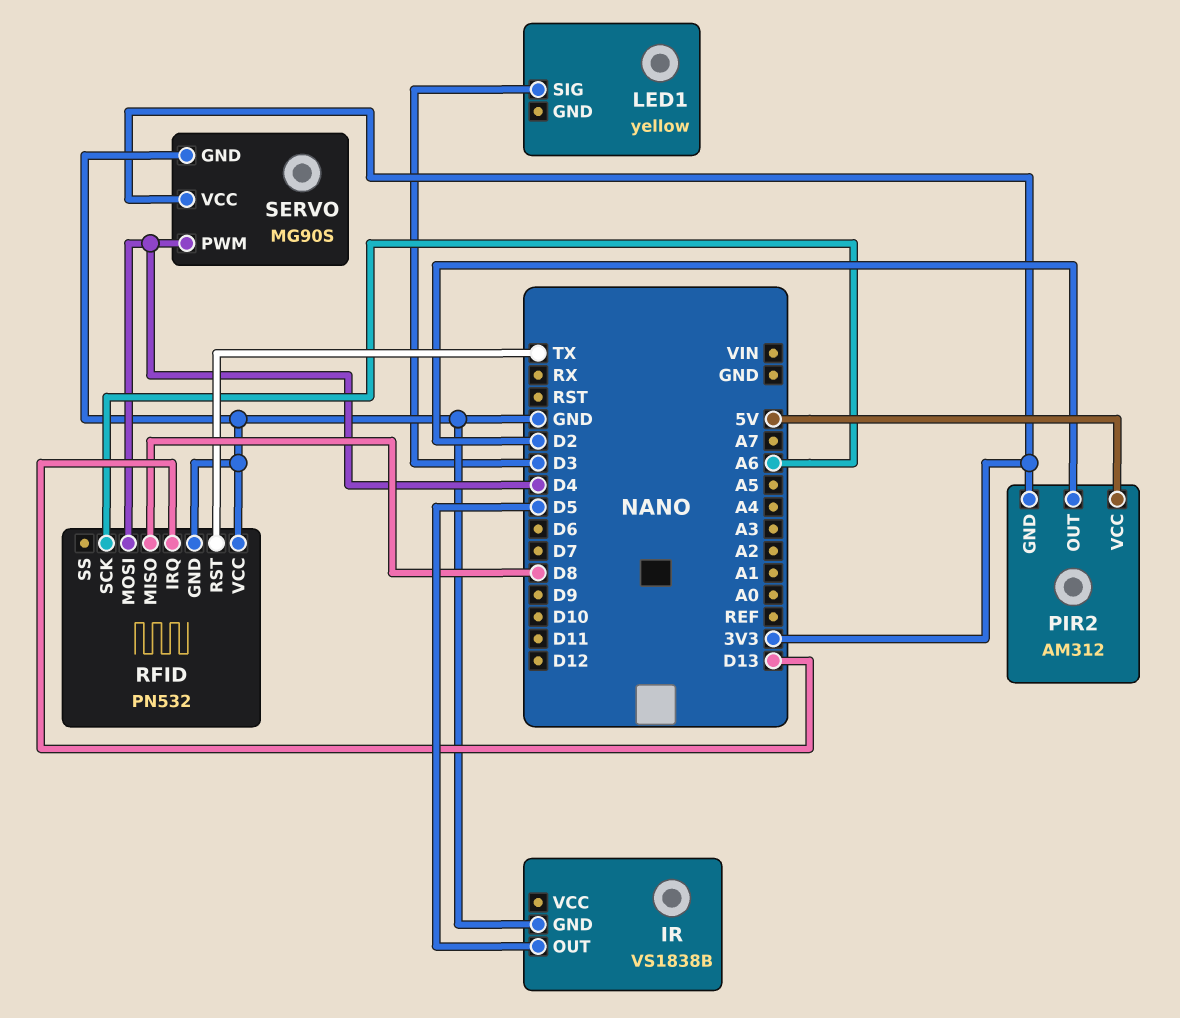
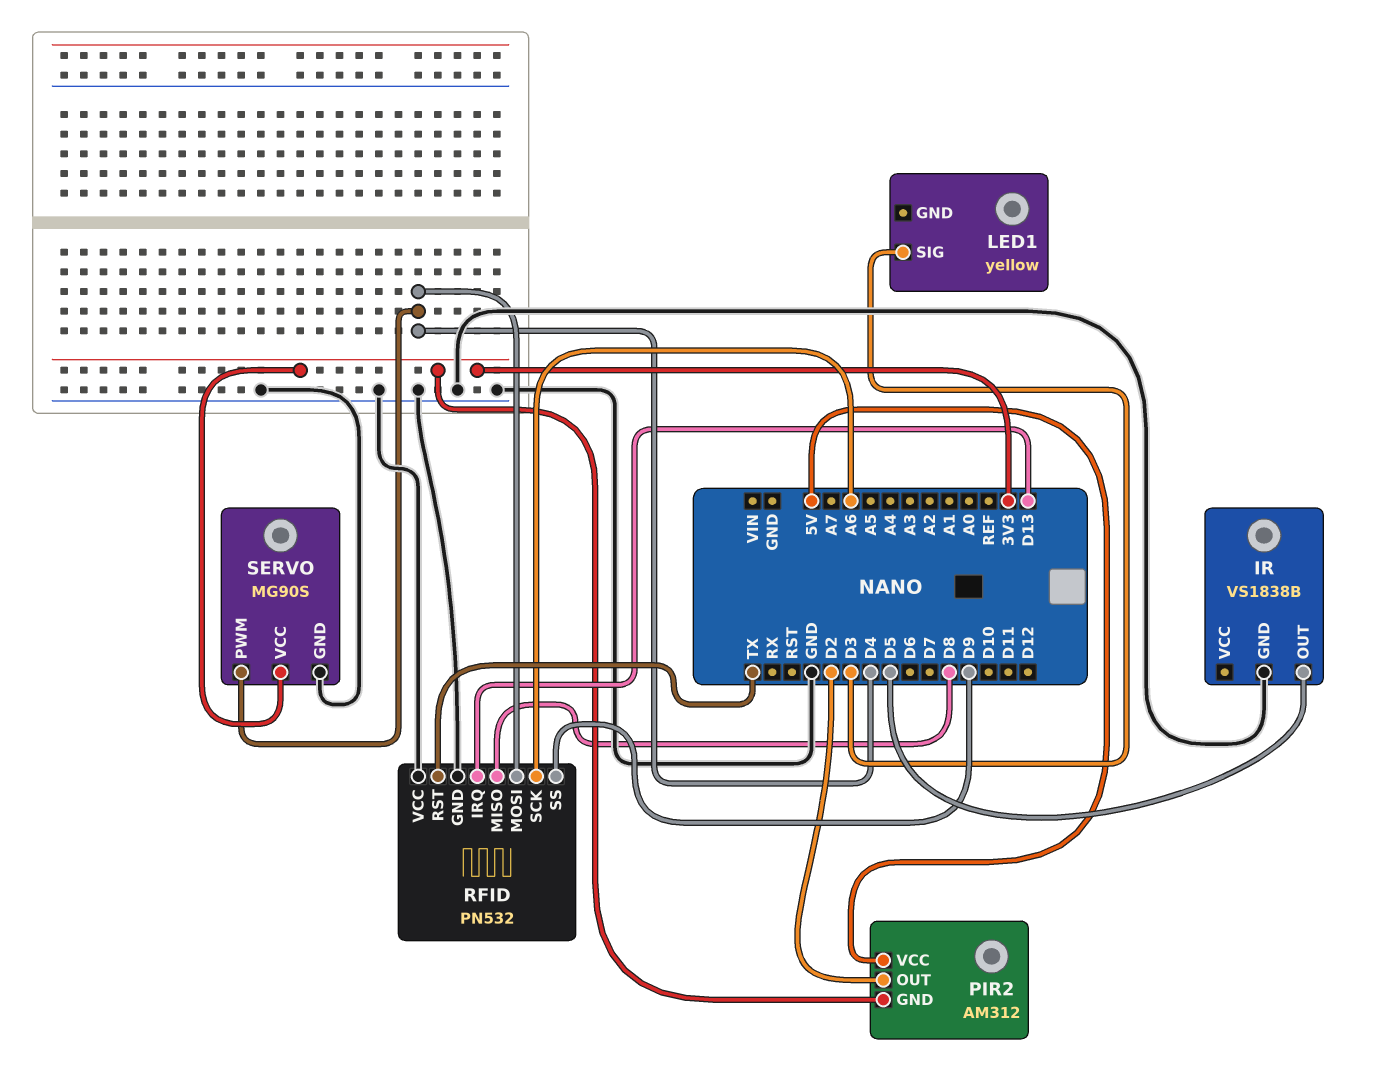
RFID pin SS: none -> D9

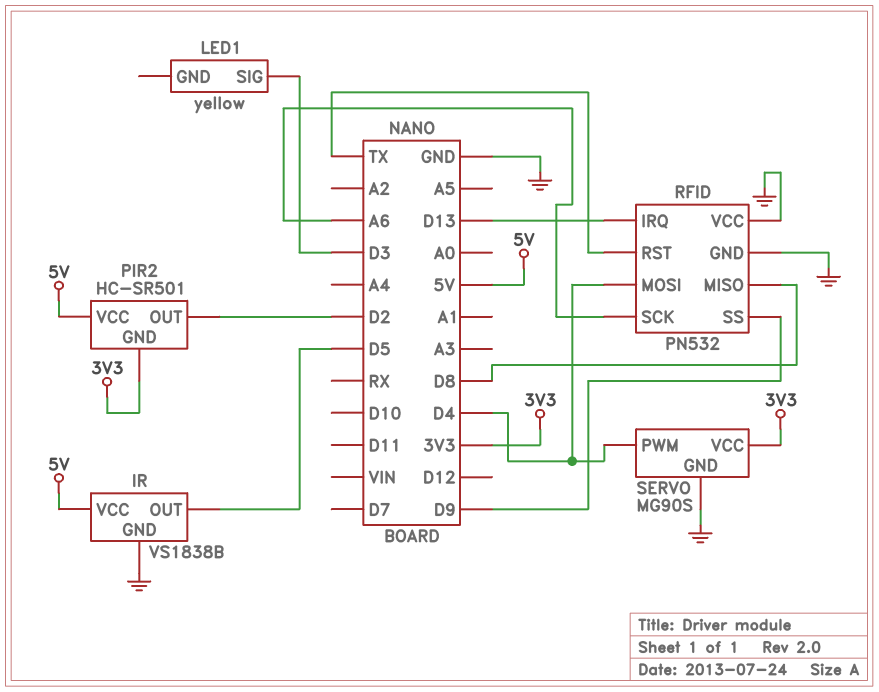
IR pin VCC: none -> 5V
PIR2: AM312 -> HC-SR501

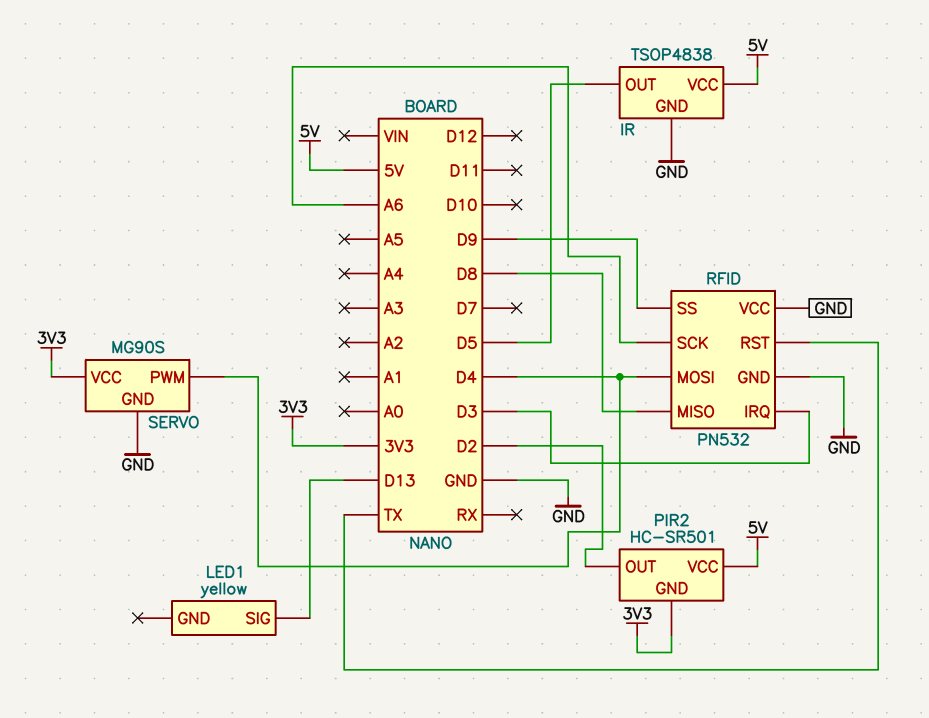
IR: VS1838B -> TSOP4838
LED1 pin SIG: D3 -> D13
RFID pin IRQ: D13 -> D3

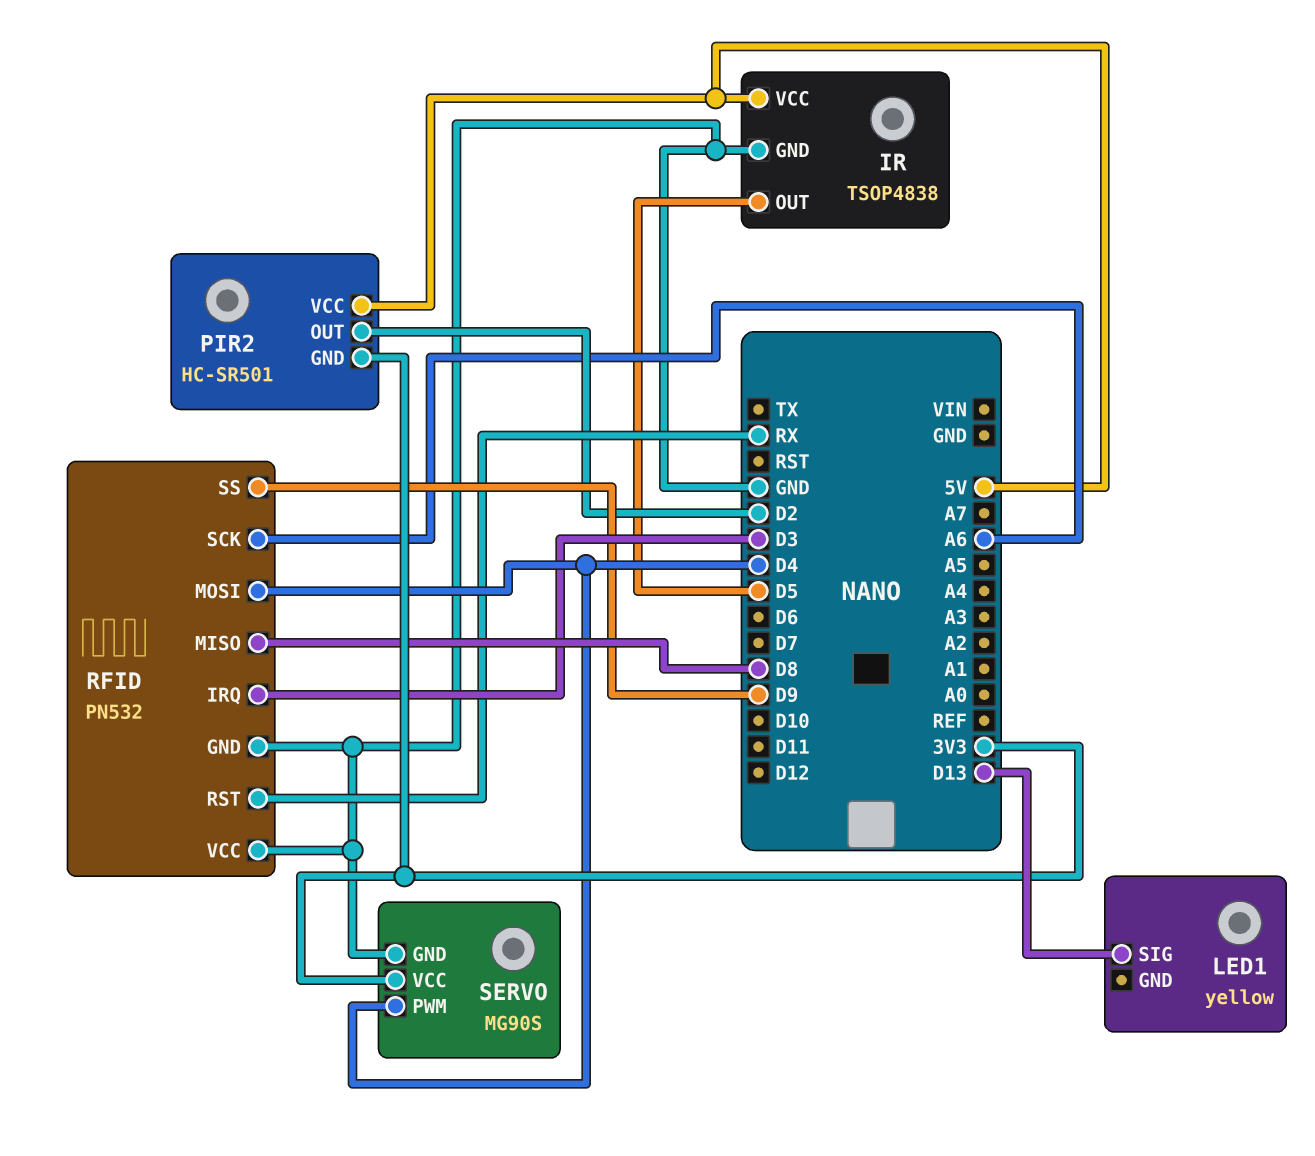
RFID pin RST: TX -> RX

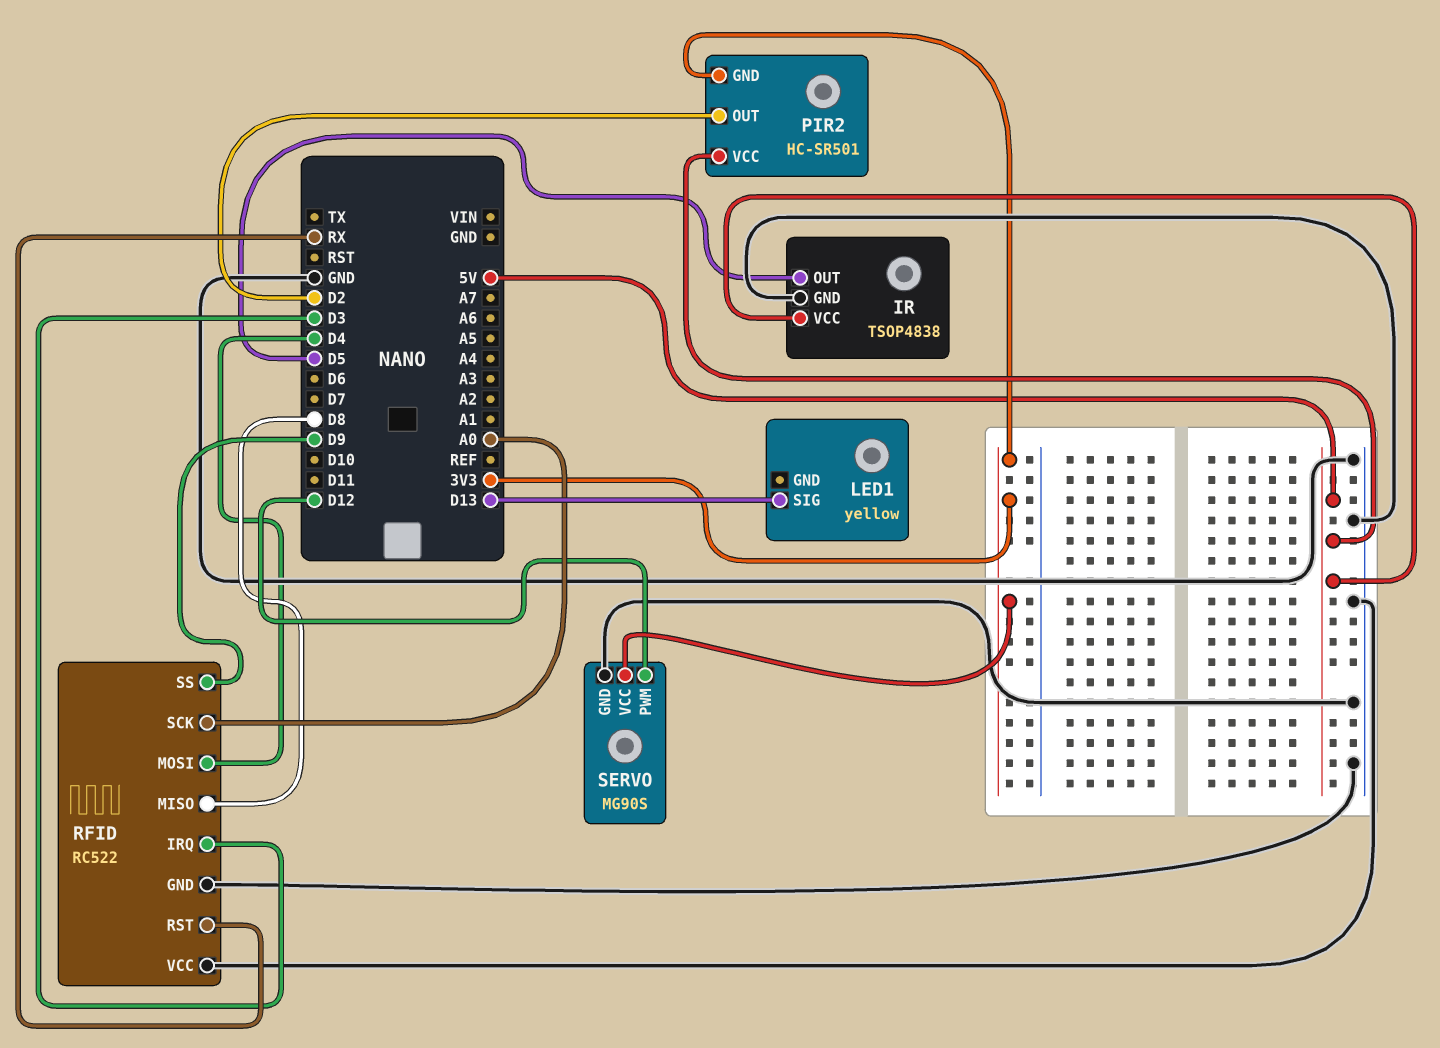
RFID: PN532 -> RC522
RFID pin SCK: A6 -> A0
SERVO pin PWM: D4 -> D12

